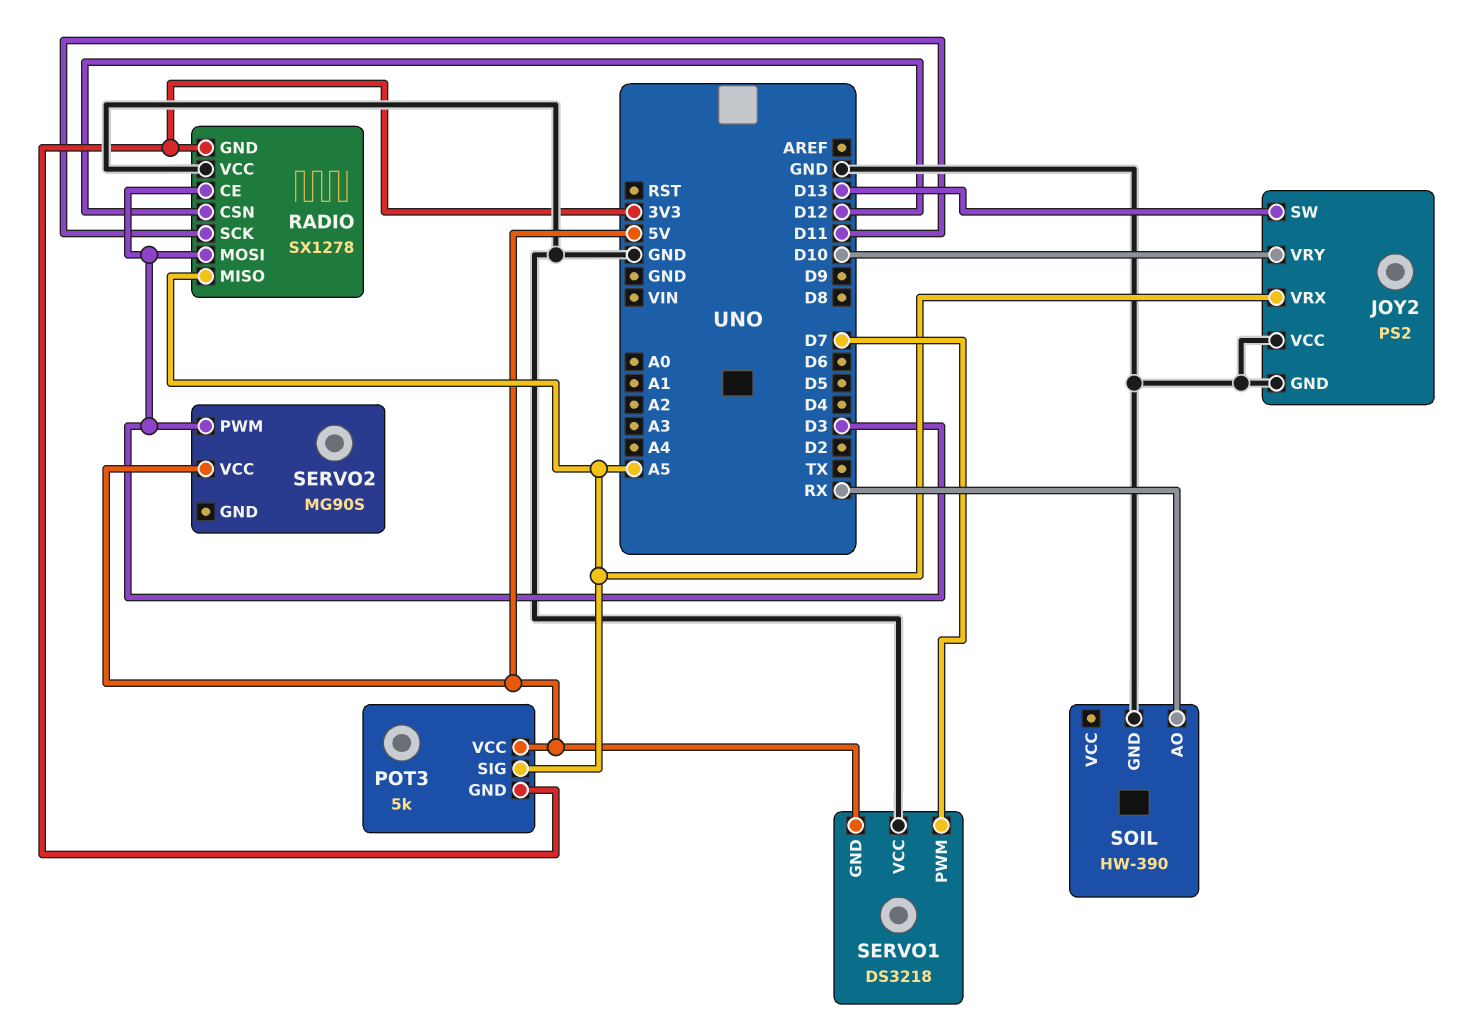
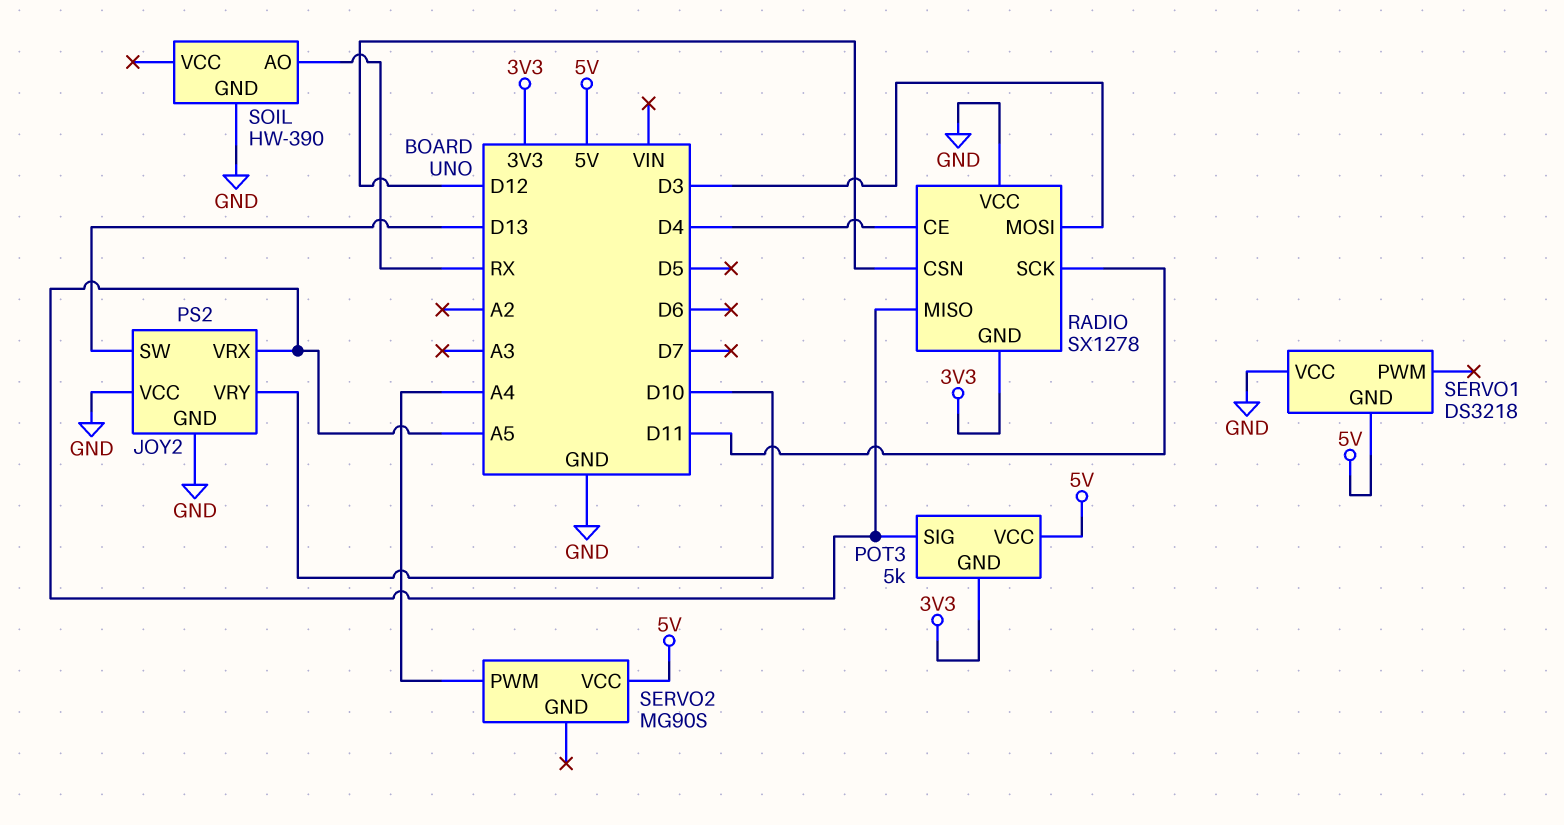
RADIO pin CE: D3 -> D4
SERVO1 pin PWM: D7 -> none
SERVO2 pin PWM: D3 -> A4

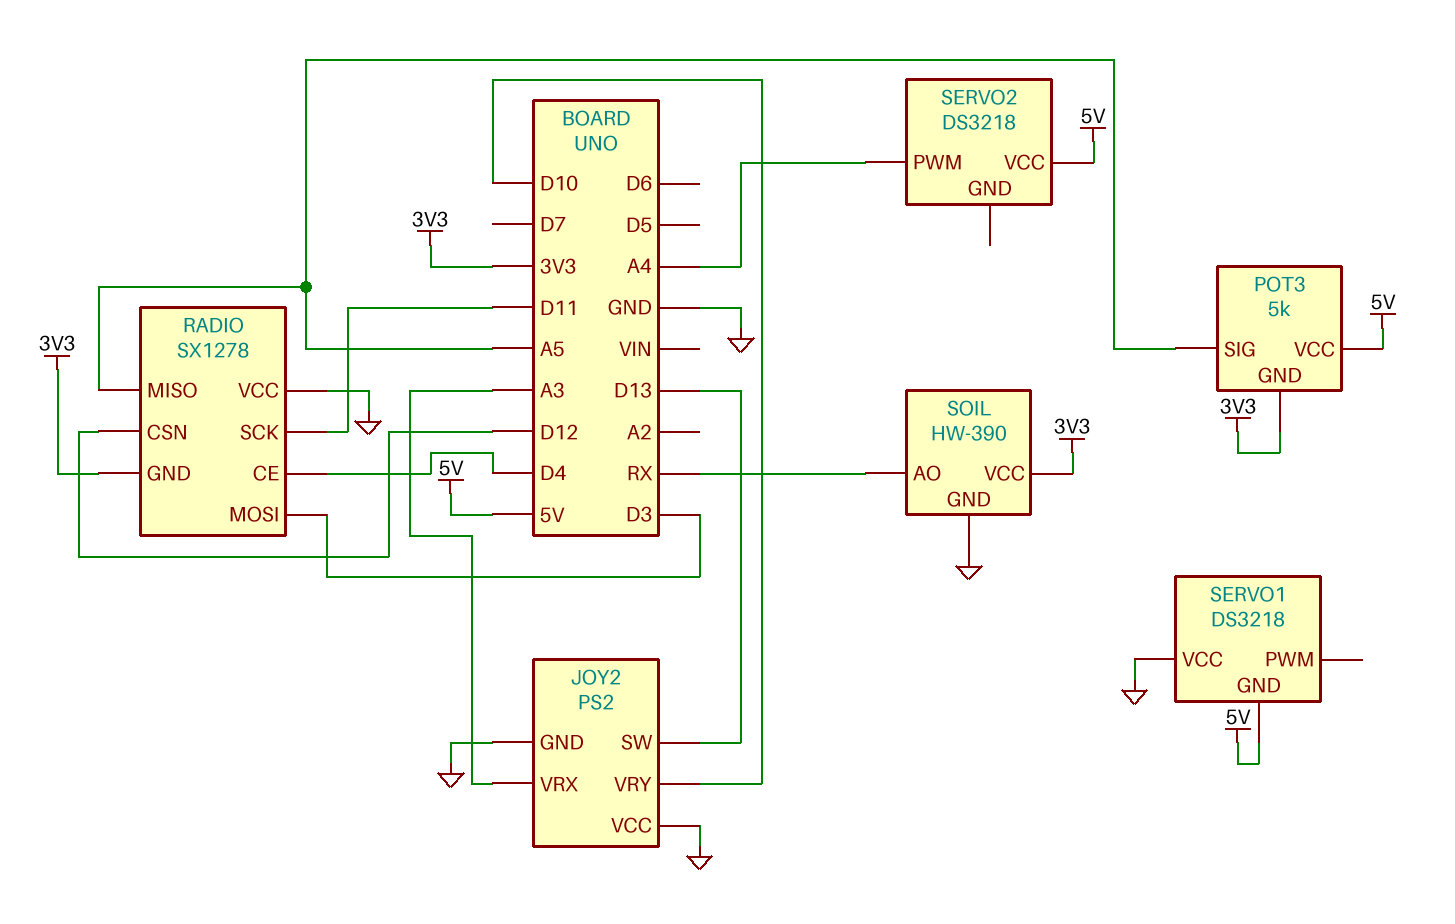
JOY2 pin VRX: A5 -> A3
SERVO2: MG90S -> DS3218
SOIL pin VCC: none -> 3V3

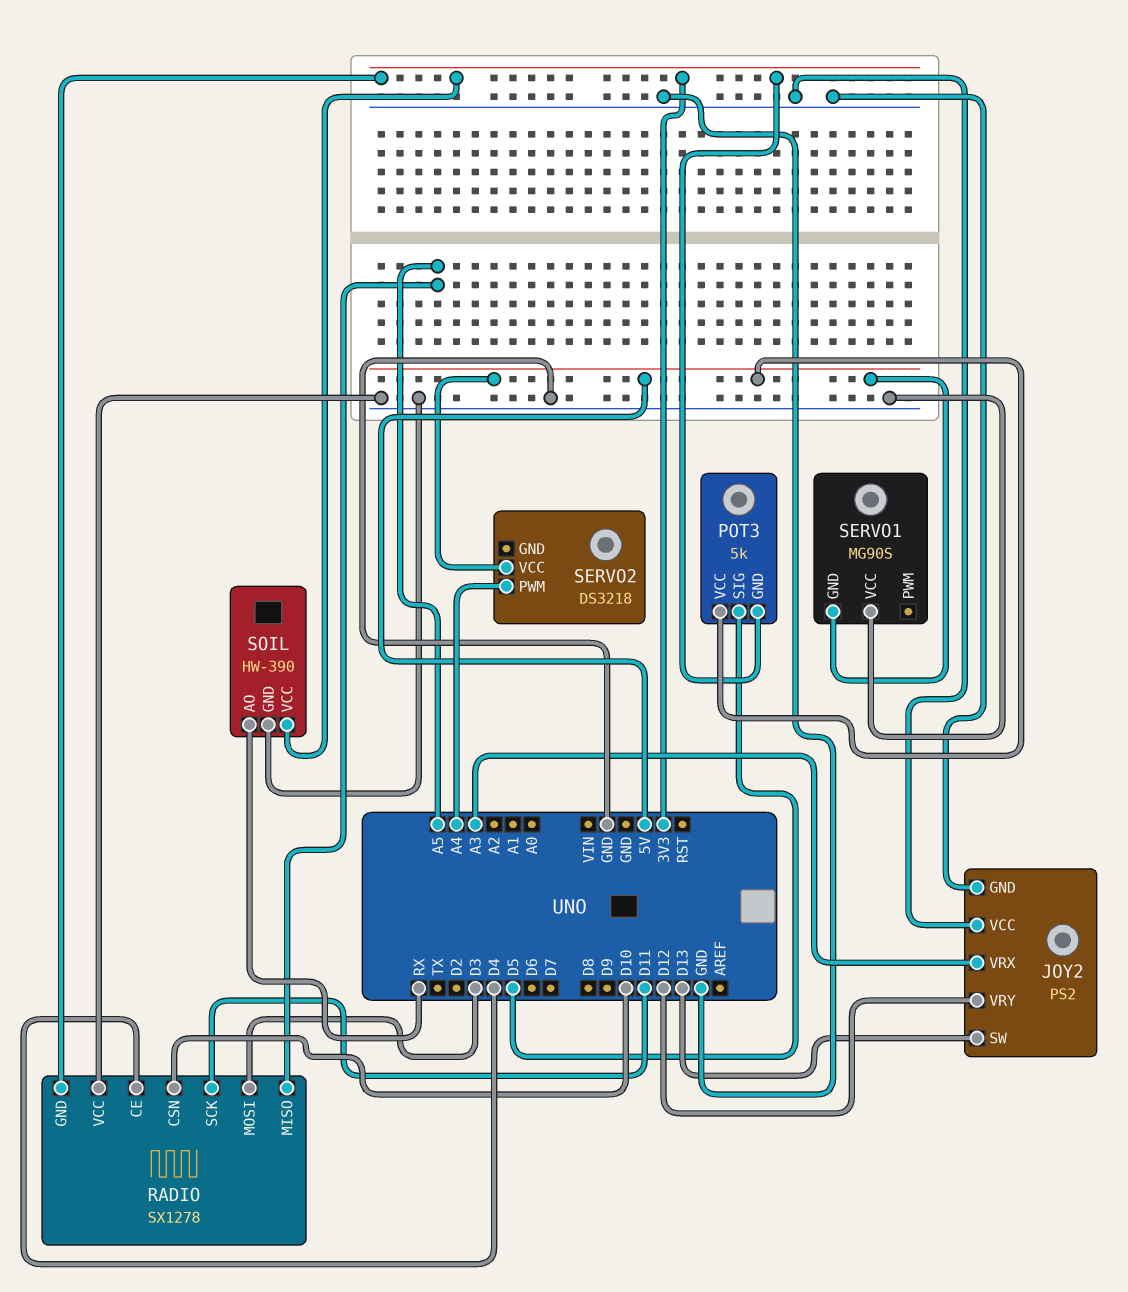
JOY2 pin VRY: D10 -> D12
POT3 pin SIG: A5 -> D5
RADIO pin CSN: D12 -> D10
SERVO1: DS3218 -> MG90S

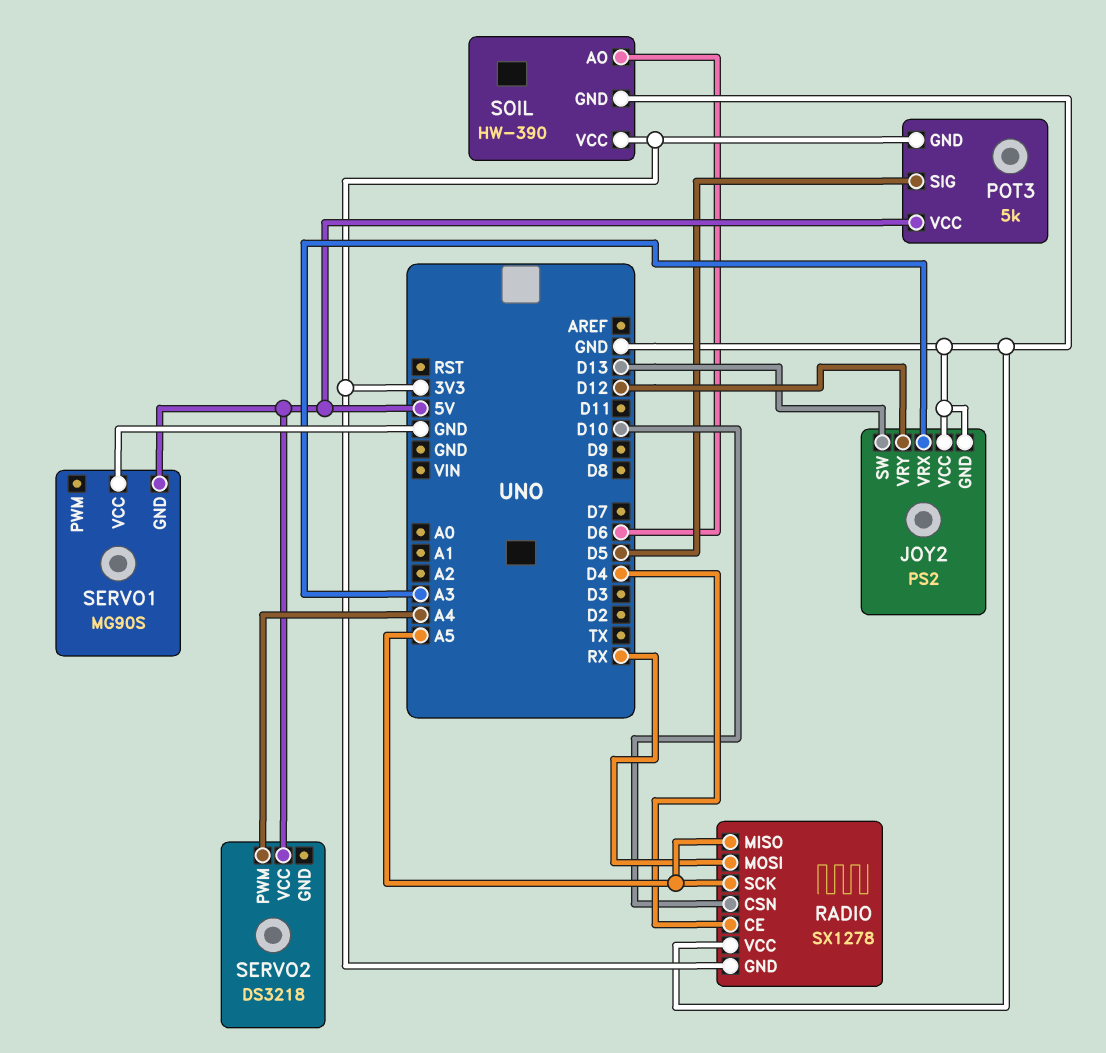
RADIO pin MOSI: D3 -> RX
RADIO pin SCK: D11 -> A5
SOIL pin AO: RX -> D6

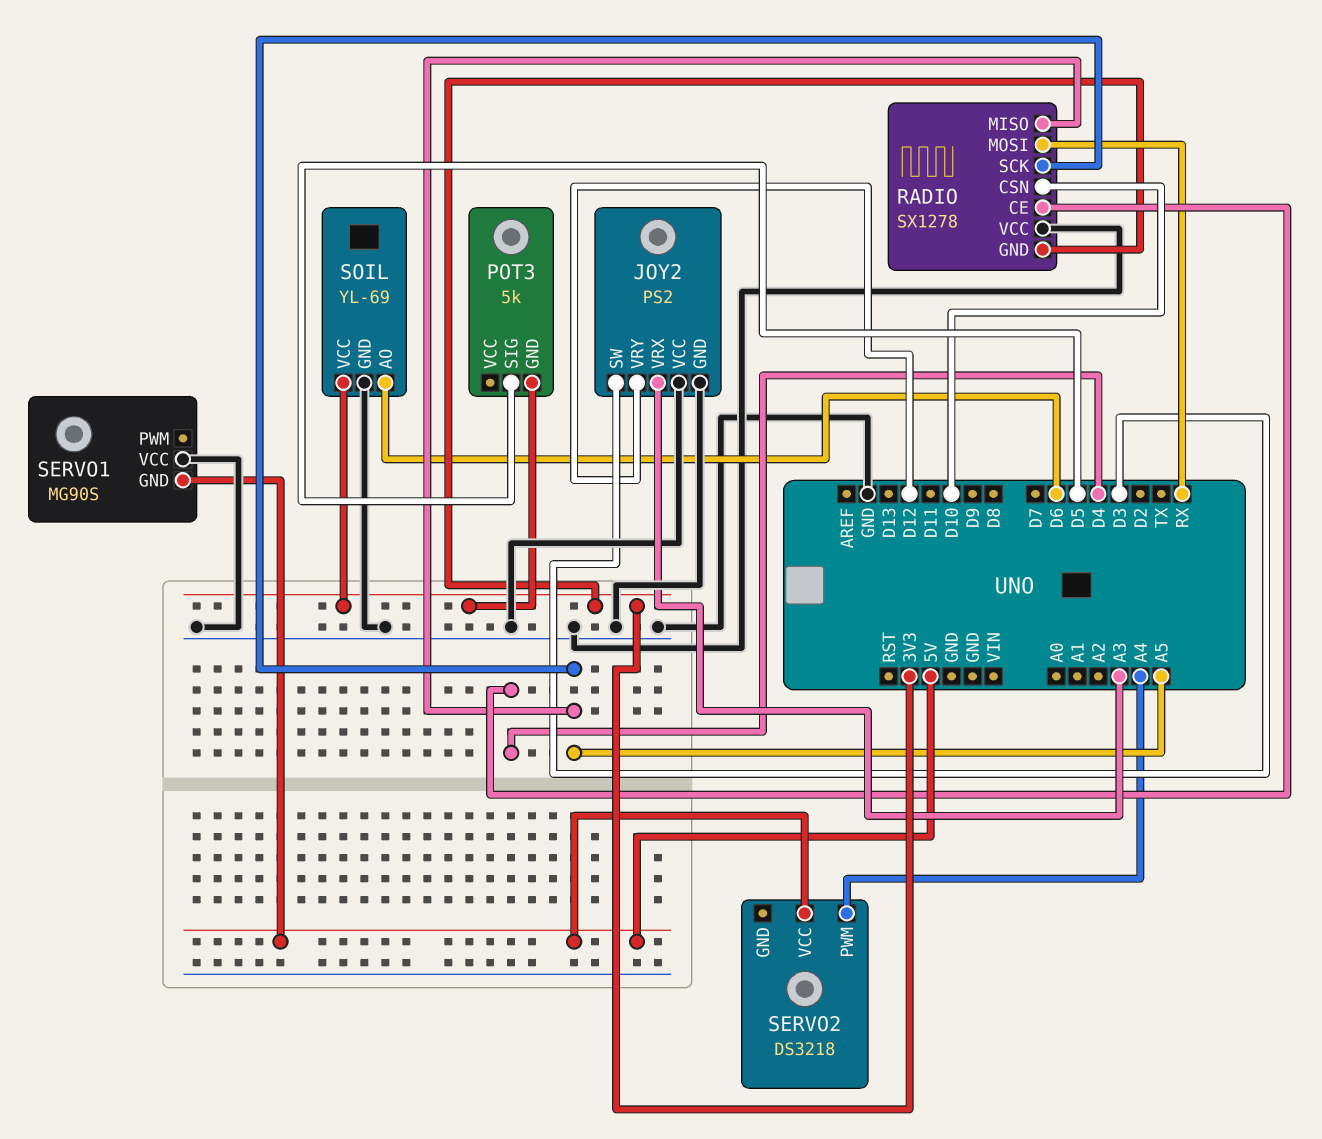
JOY2 pin SW: D13 -> D3
POT3 pin VCC: 5V -> none
SOIL: HW-390 -> YL-69

